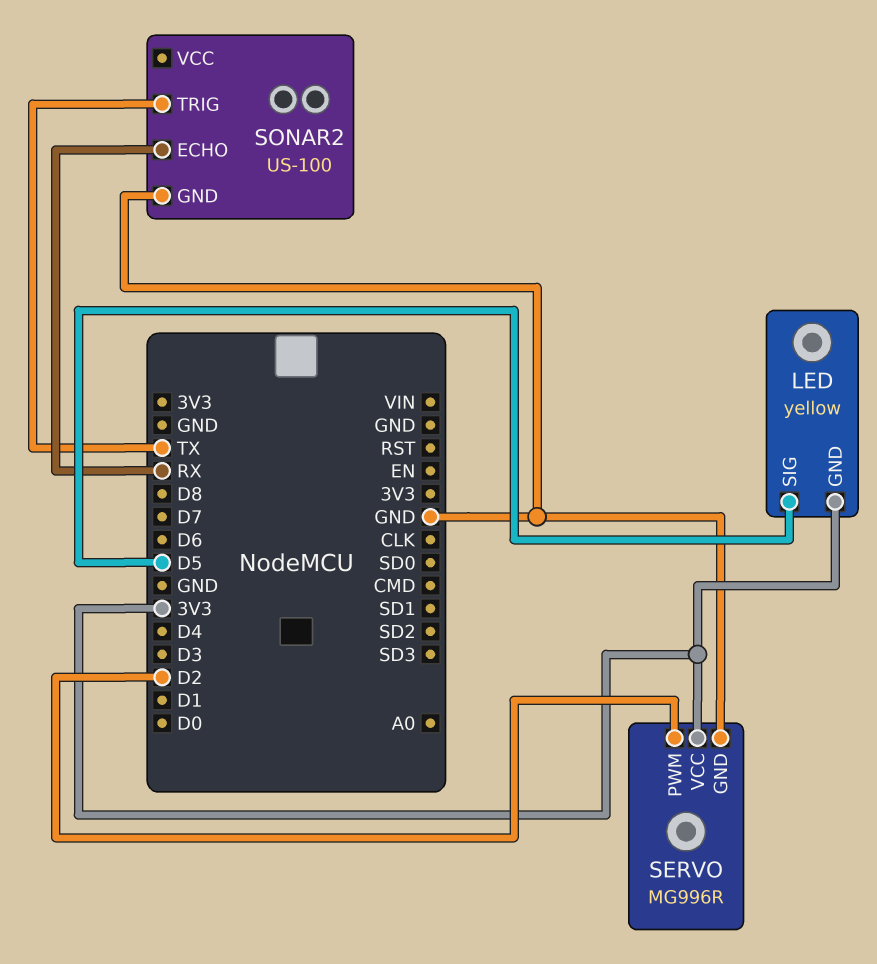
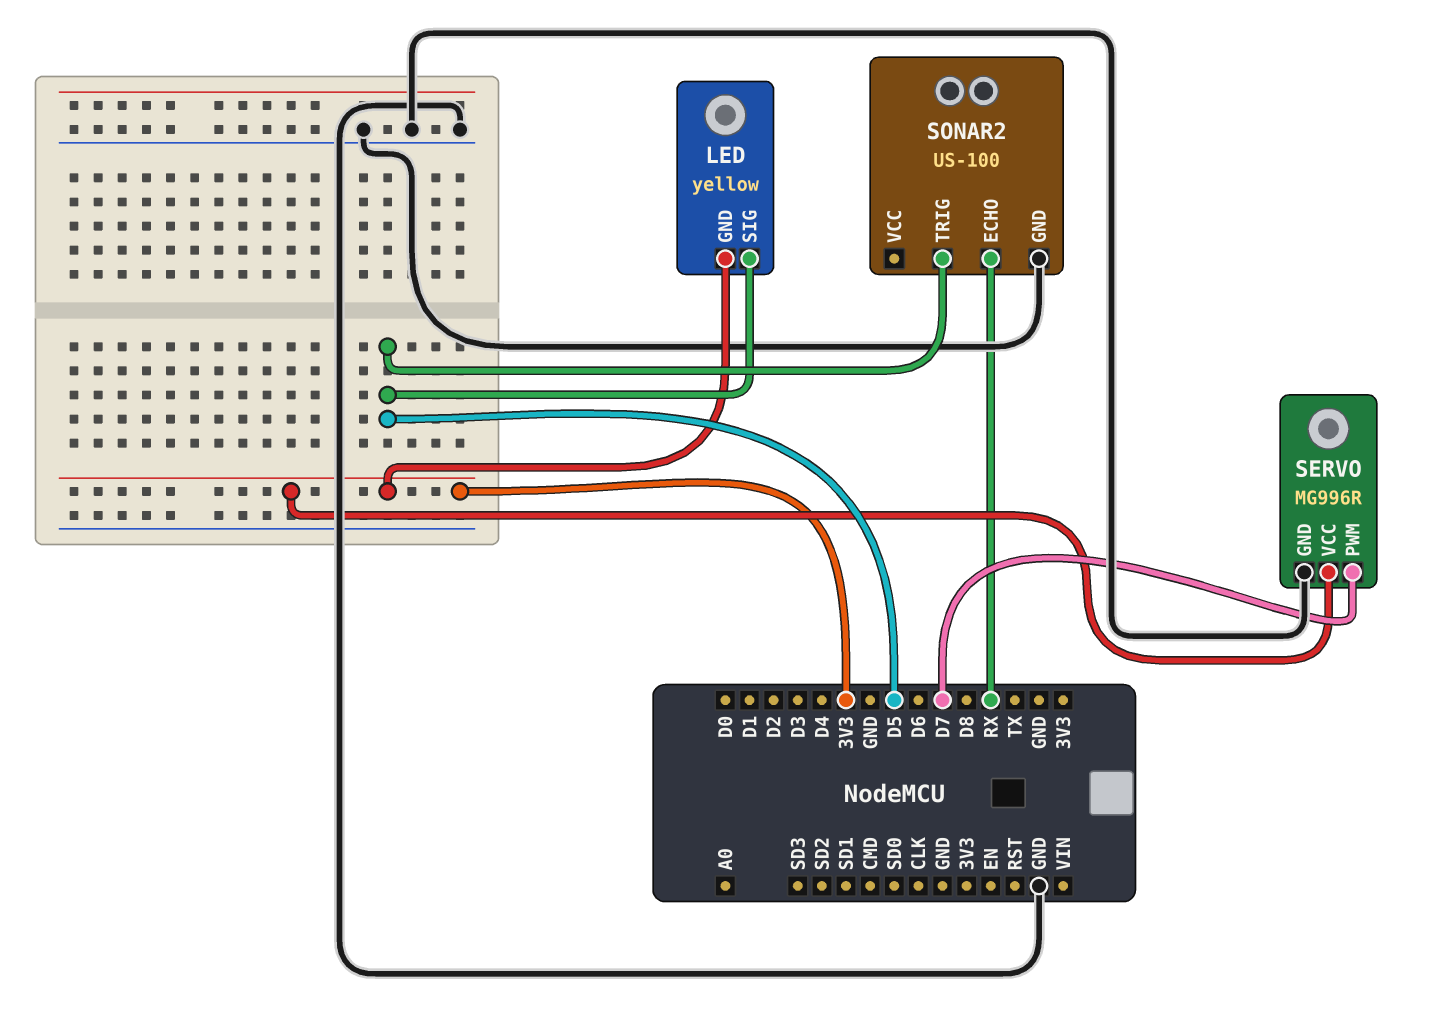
SERVO pin PWM: D2 -> D7
SONAR2 pin TRIG: TX -> D5

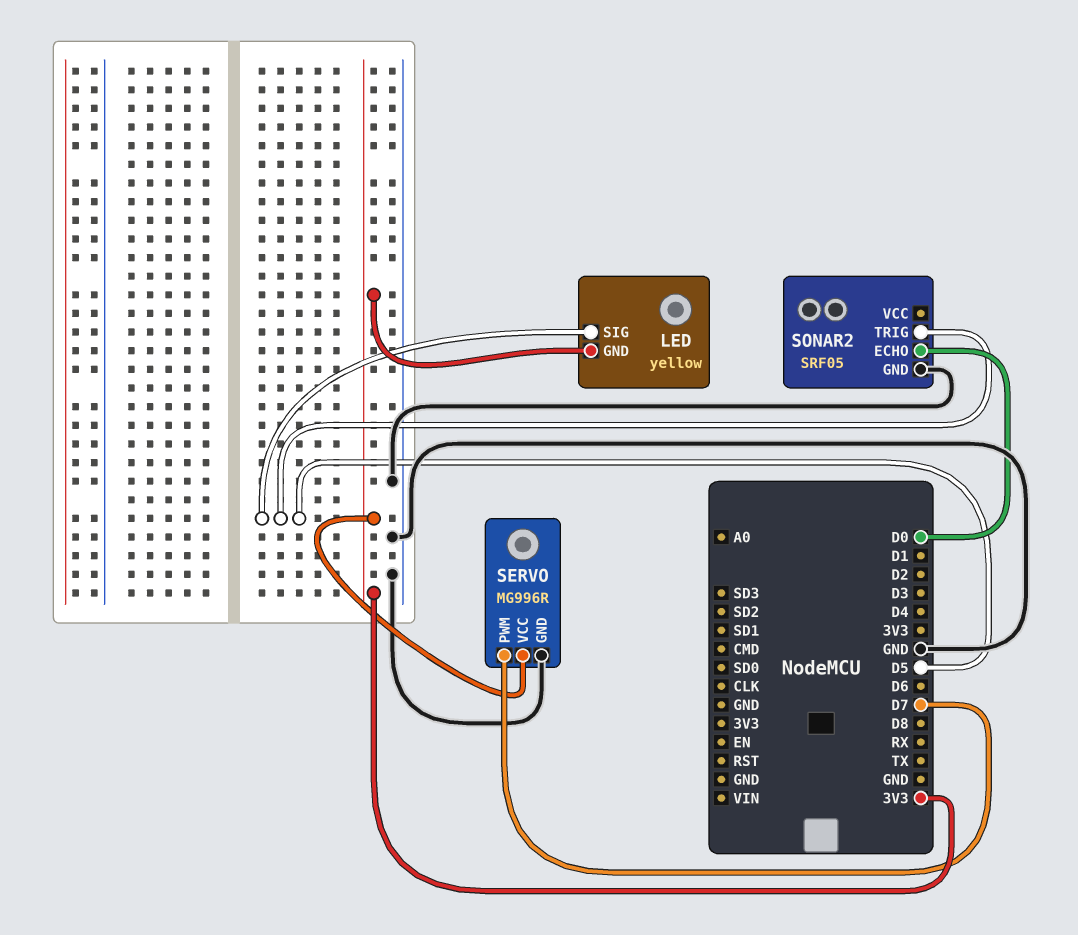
SONAR2: US-100 -> SRF05
SONAR2 pin ECHO: RX -> D0

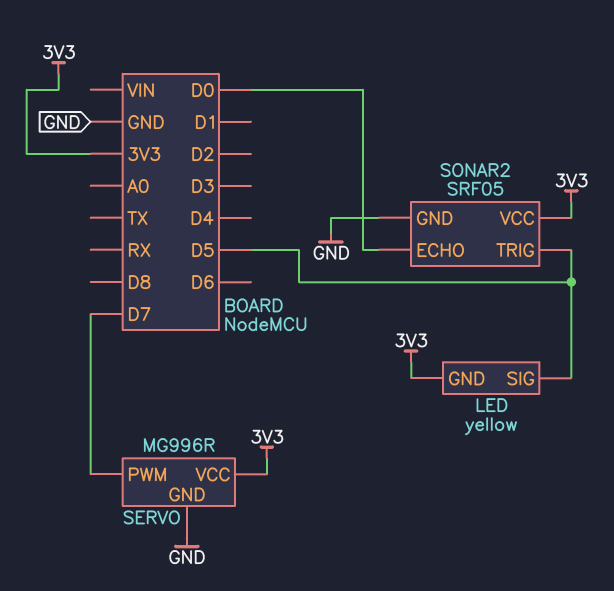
SONAR2 pin VCC: none -> 3V3

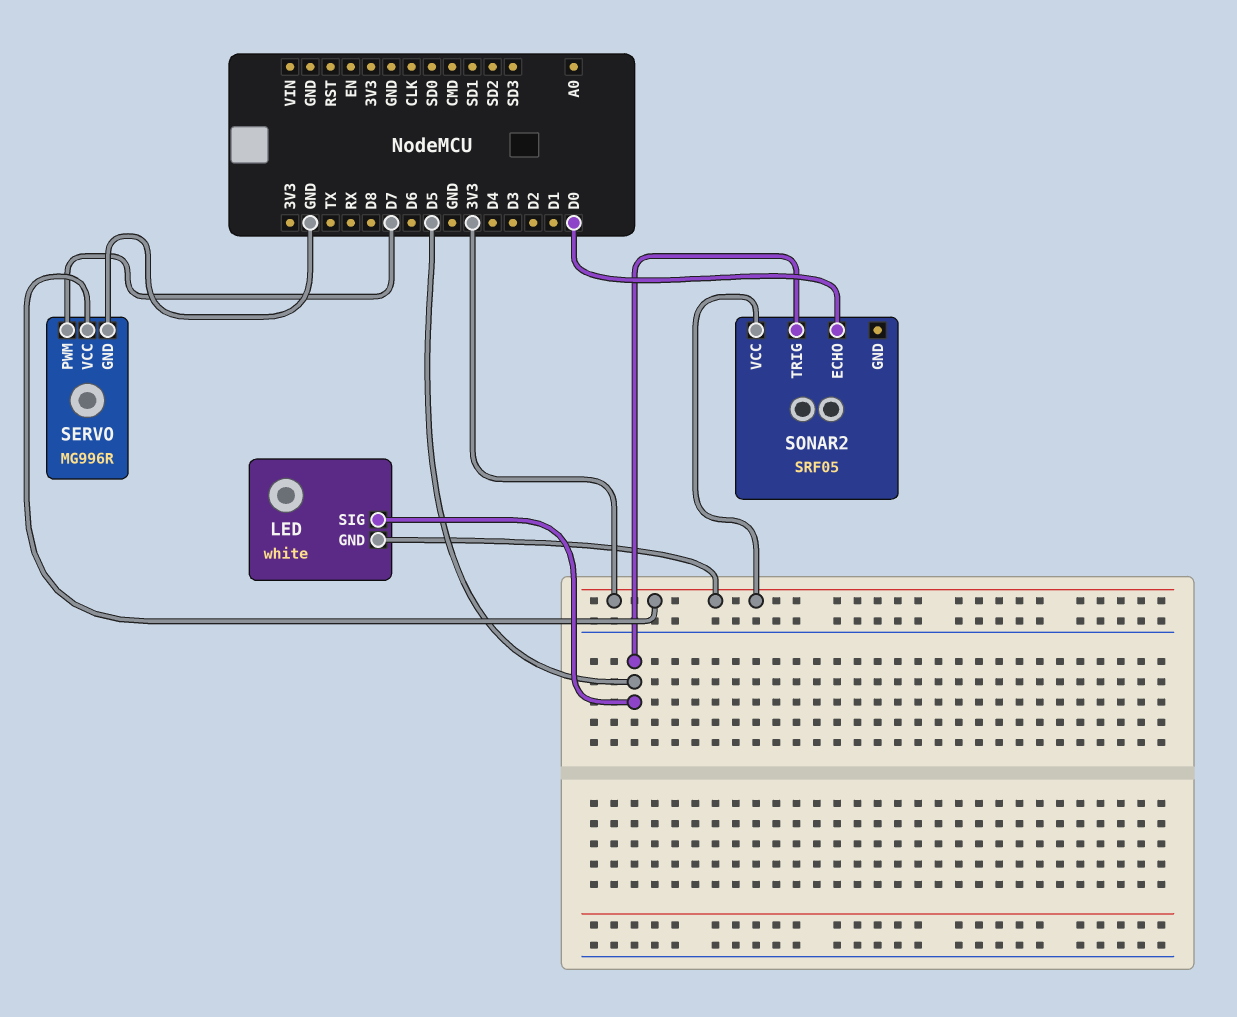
LED: yellow -> white
SONAR2 pin GND: GND -> none

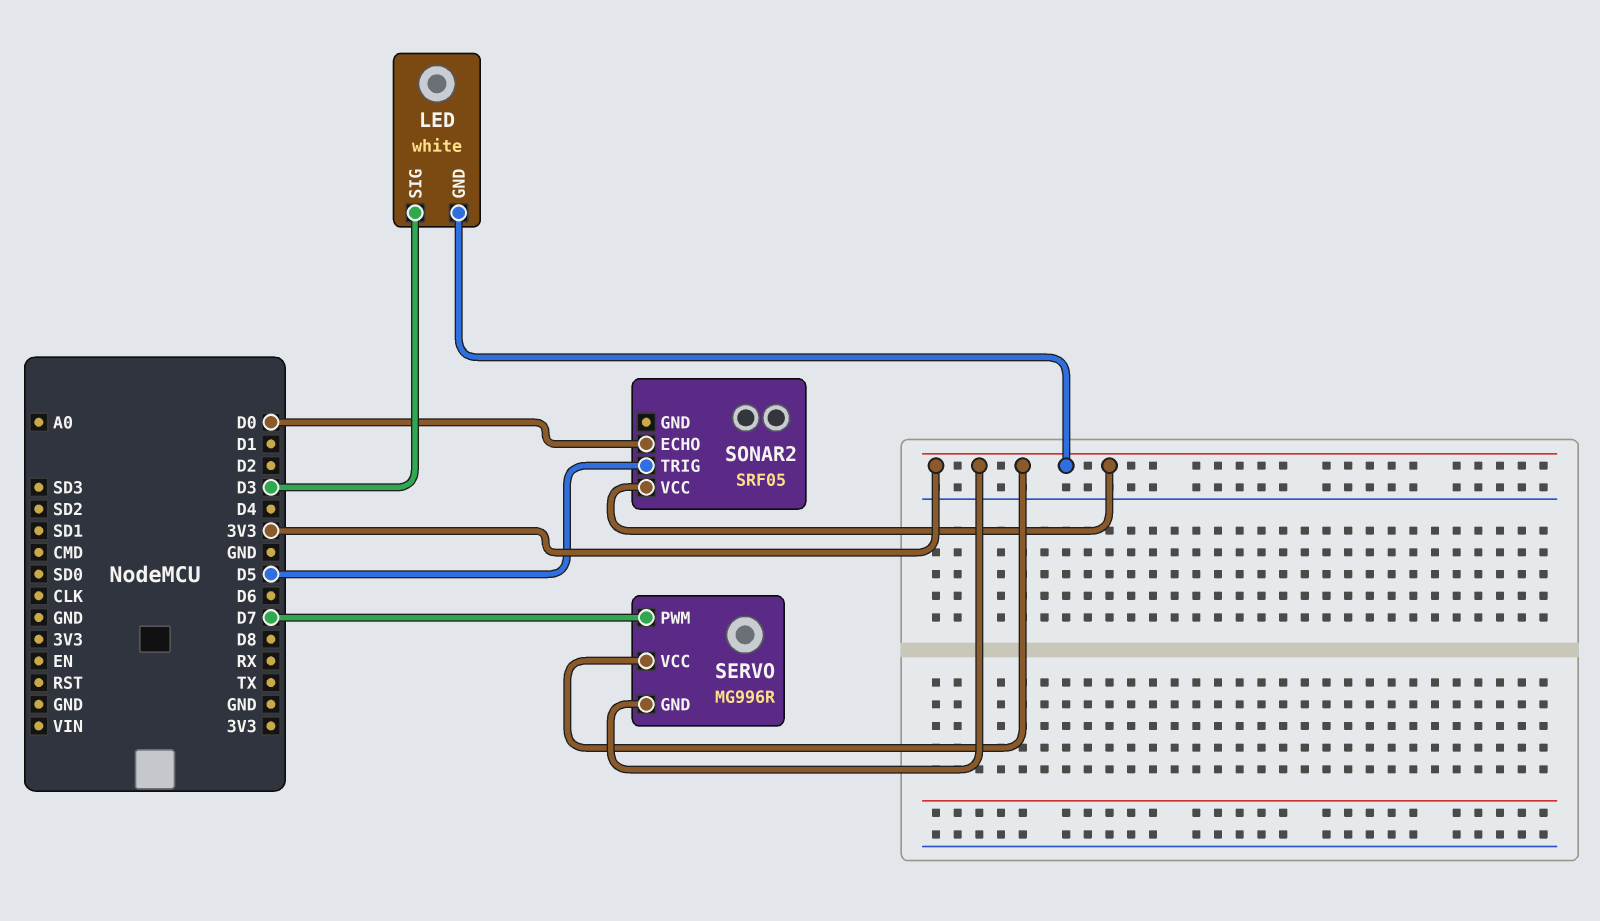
LED pin SIG: D5 -> D3
SERVO pin GND: GND -> 3V3

